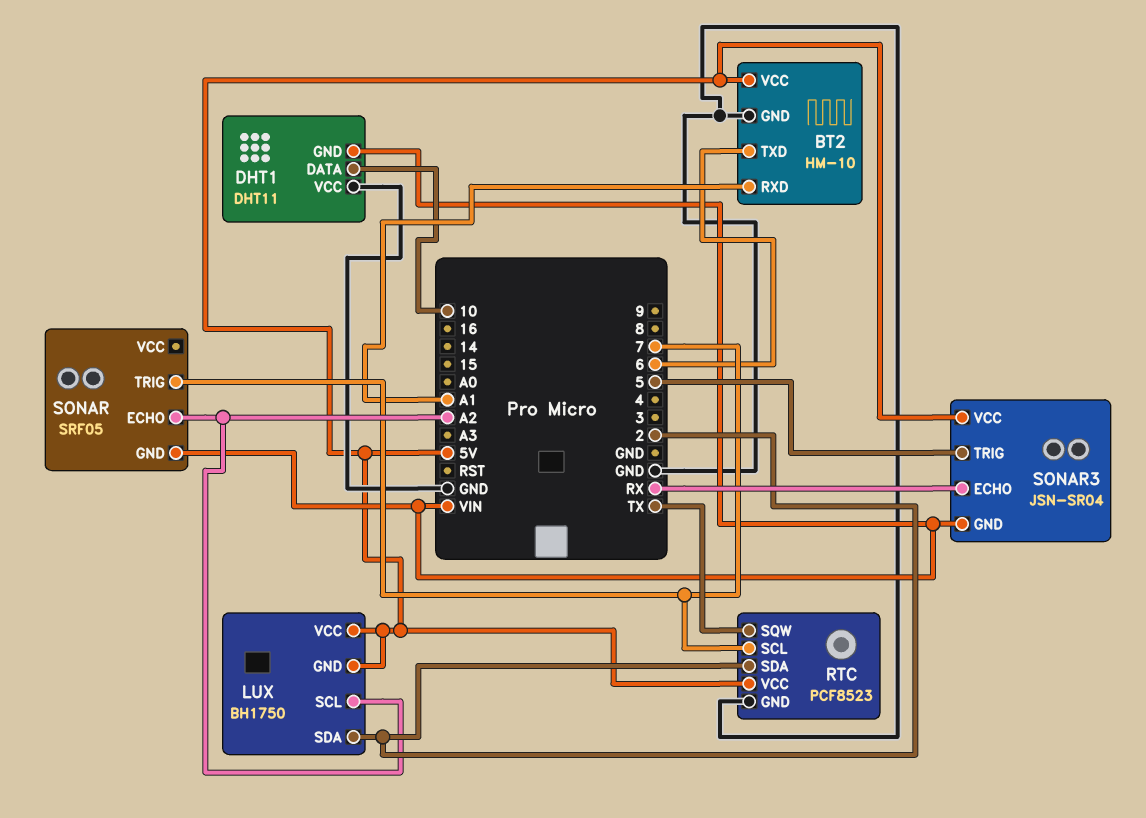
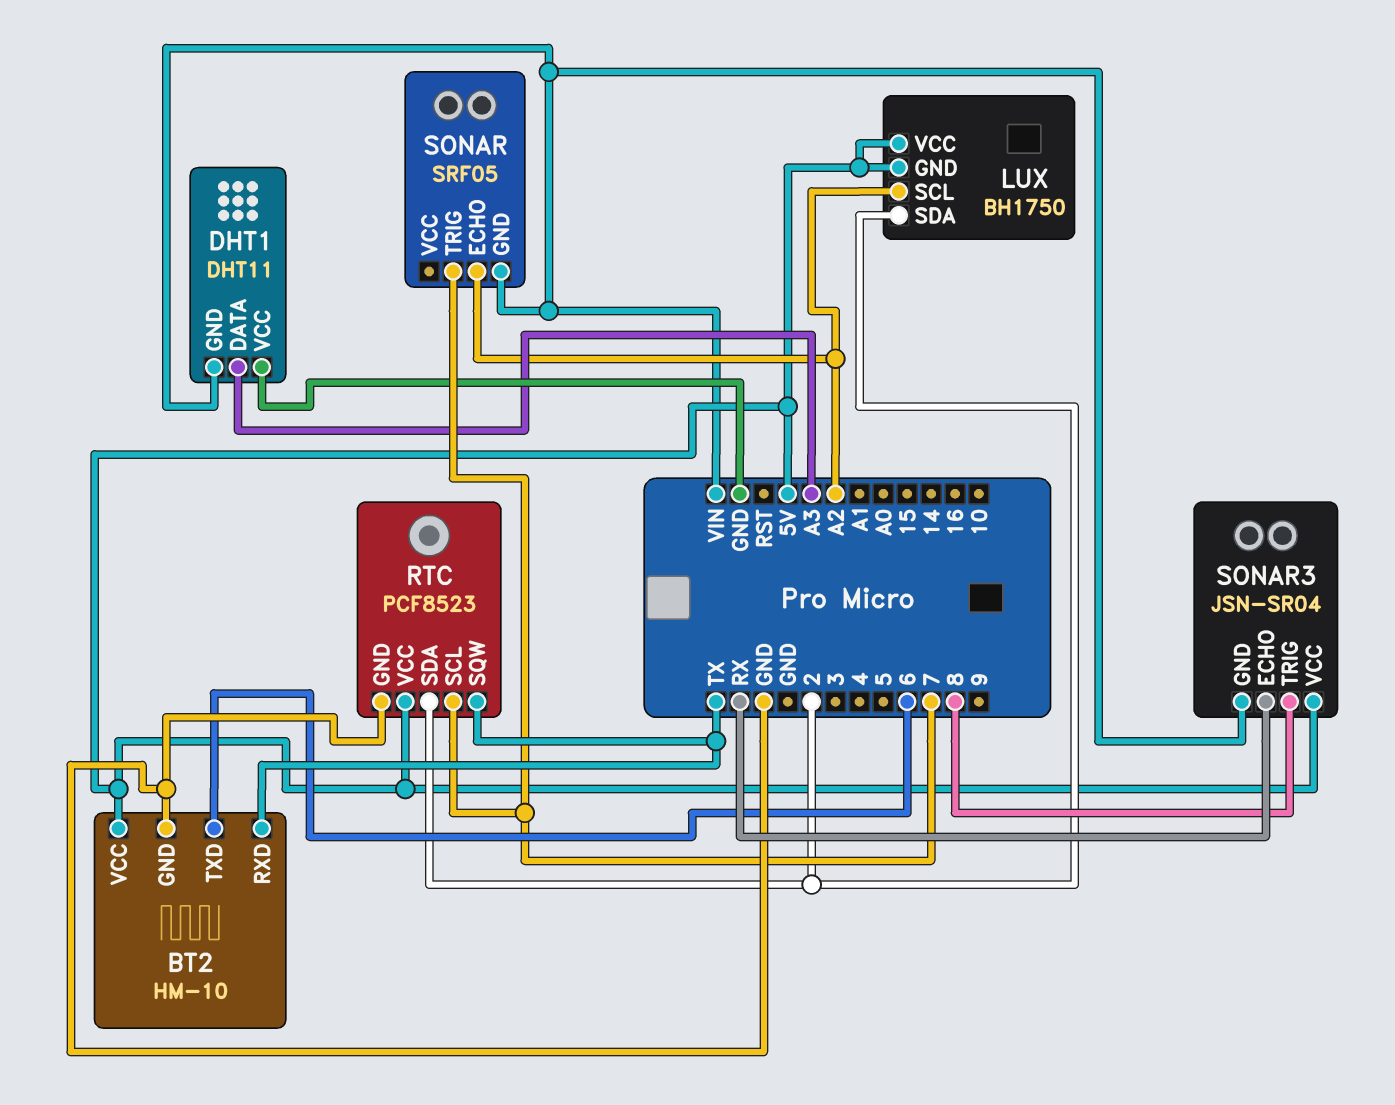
BT2 pin RXD: A1 -> TX
DHT1 pin DATA: 10 -> A3
SONAR3 pin TRIG: 5 -> 8

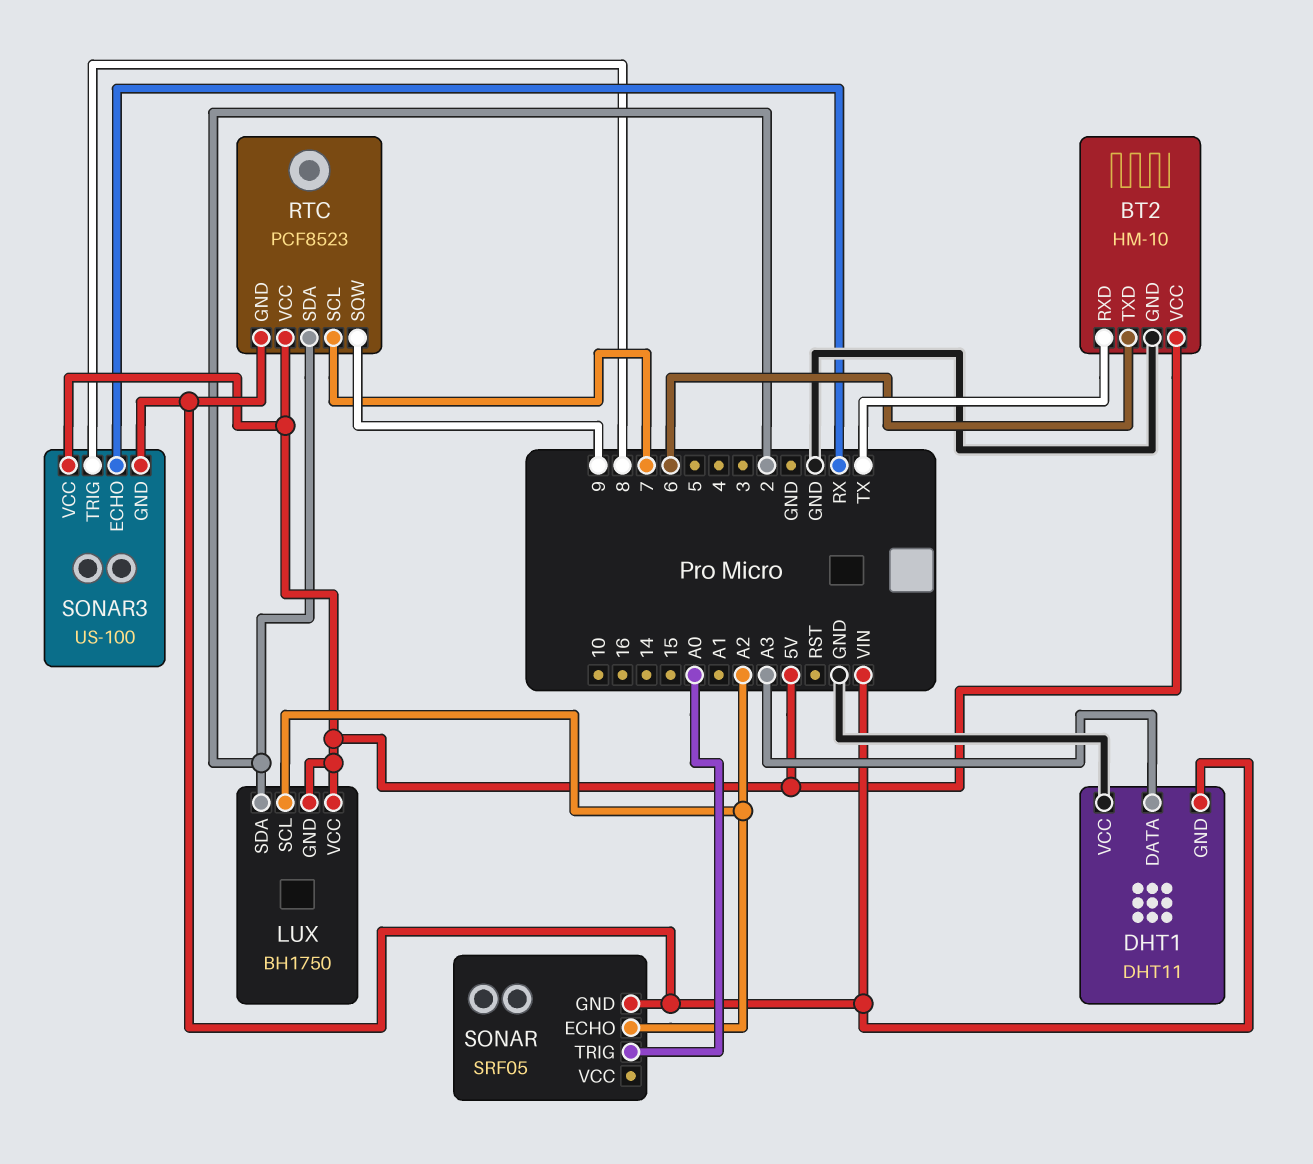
RTC pin GND: GND -> VIN
RTC pin SQW: TX -> 9
SONAR pin TRIG: 7 -> A0
SONAR3: JSN-SR04 -> US-100

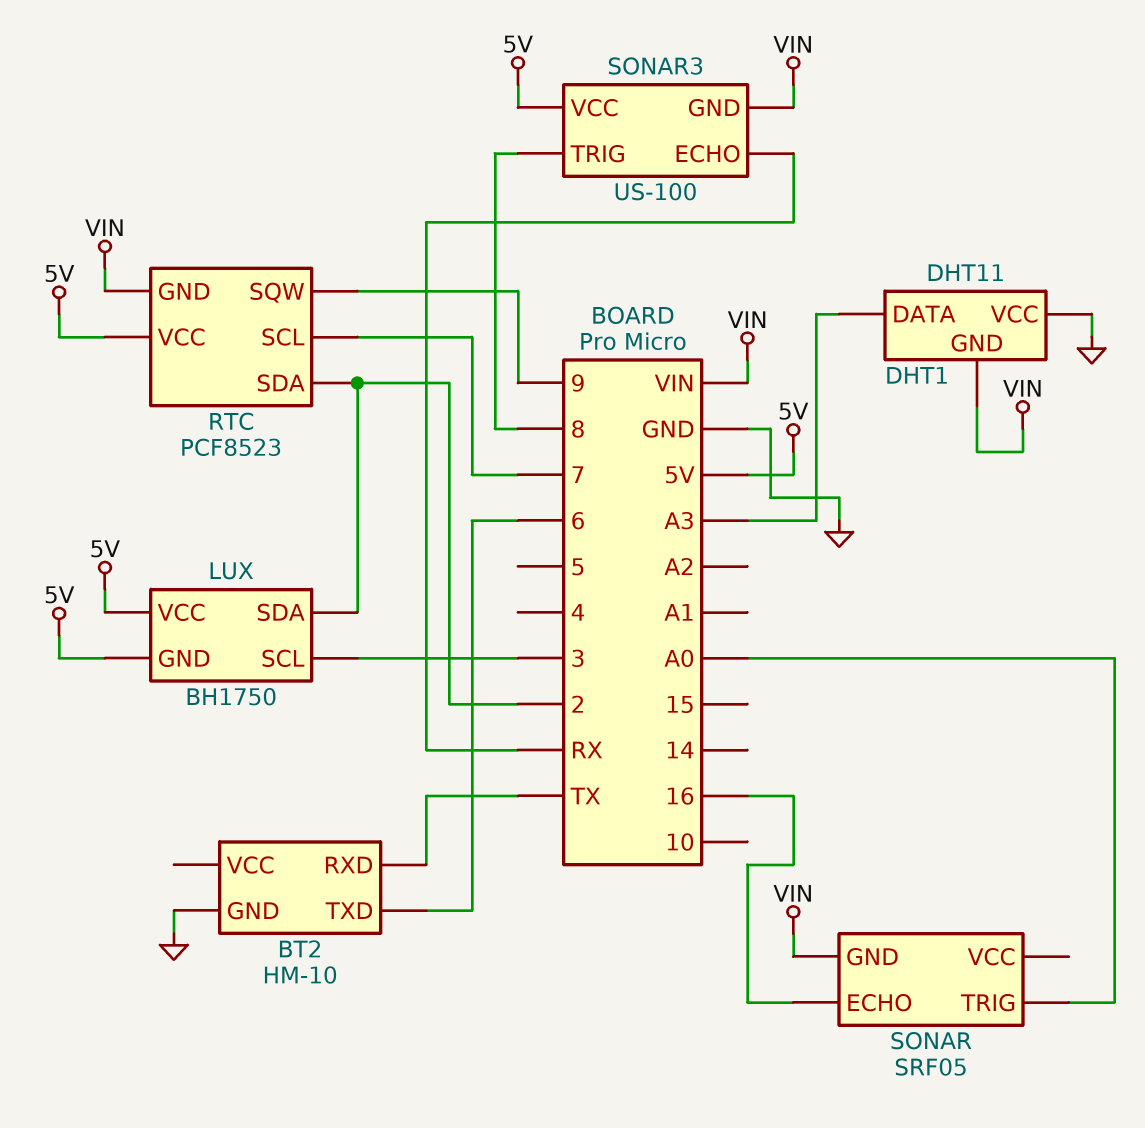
BT2 pin VCC: 5V -> none
LUX pin SCL: A2 -> 3
SONAR pin ECHO: A2 -> 16

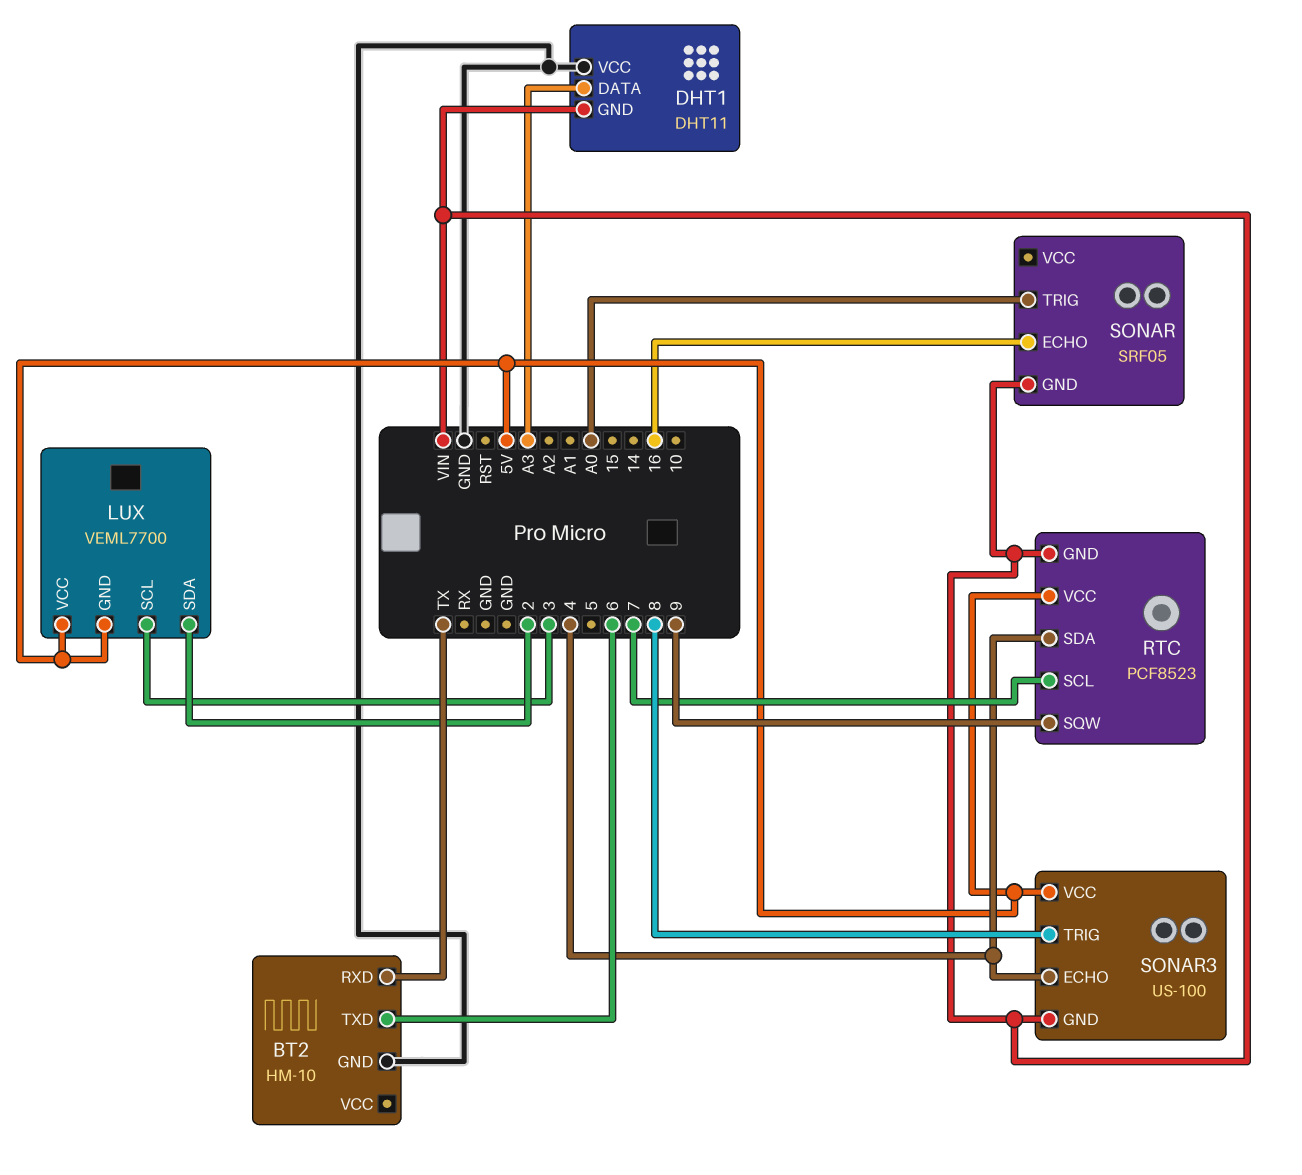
LUX: BH1750 -> VEML7700
RTC pin SDA: 2 -> 4
SONAR3 pin ECHO: RX -> 4

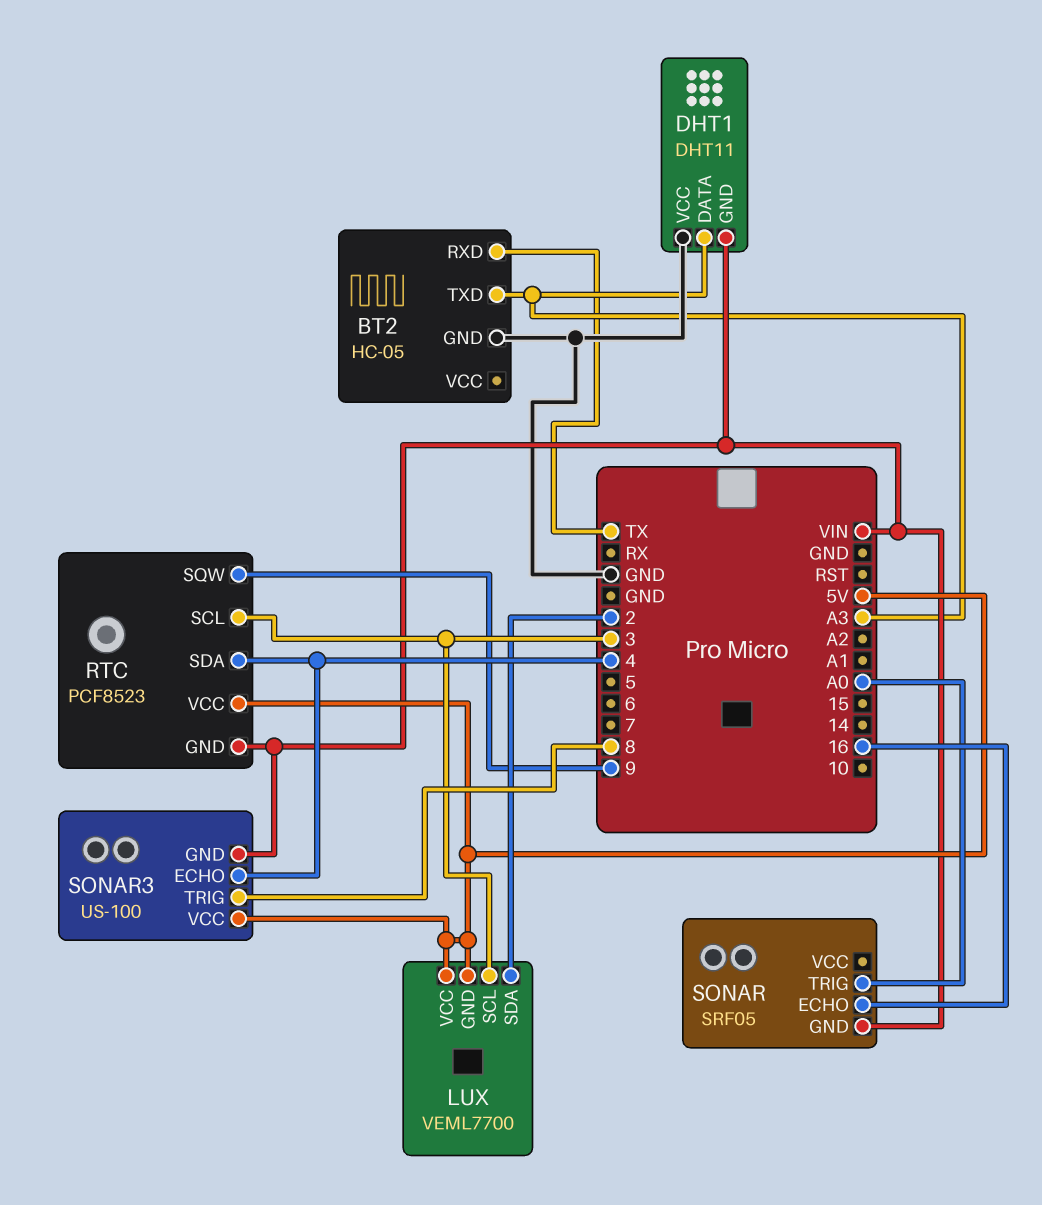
BT2: HM-10 -> HC-05
BT2 pin TXD: 6 -> A3
RTC pin SCL: 7 -> 3

